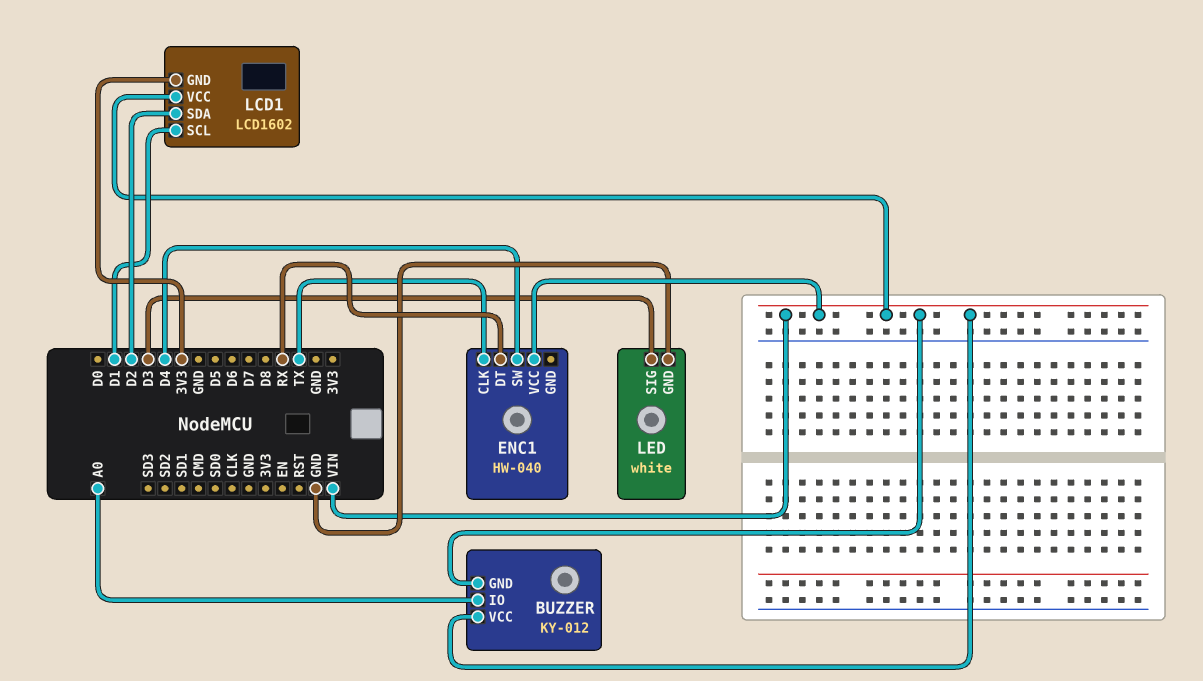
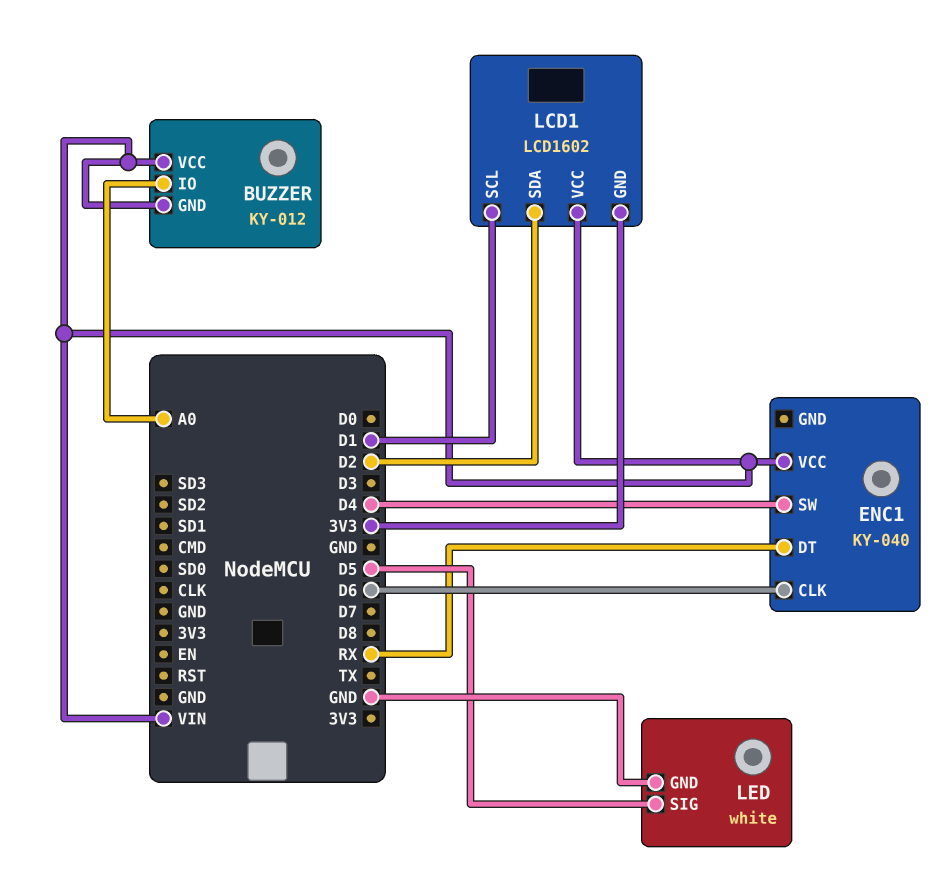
ENC1: HW-040 -> KY-040
ENC1 pin CLK: TX -> D6
LED pin SIG: D3 -> D5

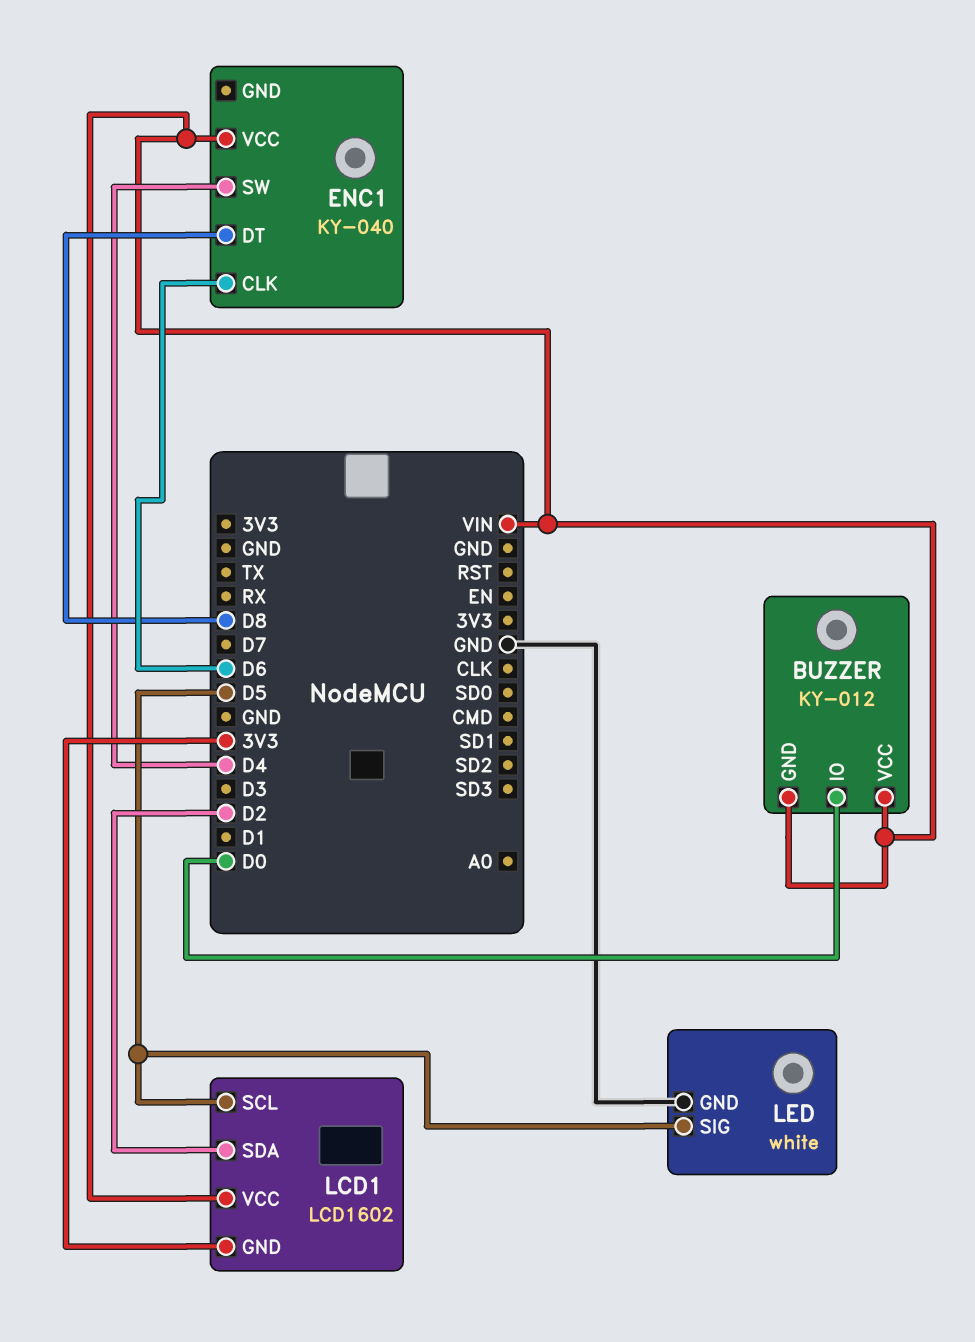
BUZZER pin IO: A0 -> D0
ENC1 pin DT: RX -> D8
LCD1 pin SCL: D1 -> D5

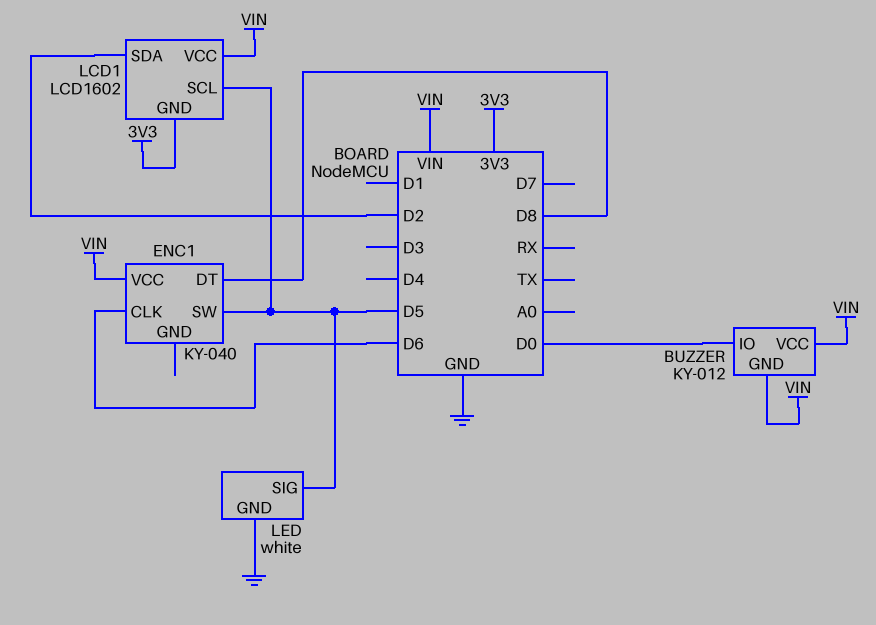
ENC1 pin SW: D4 -> D5

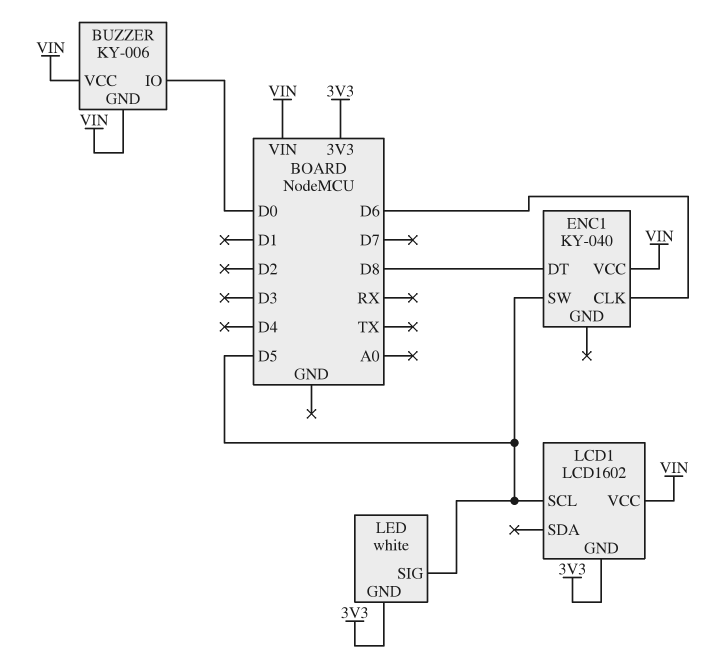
BUZZER: KY-012 -> KY-006
LCD1 pin SDA: D2 -> none
LED pin GND: GND -> 3V3

